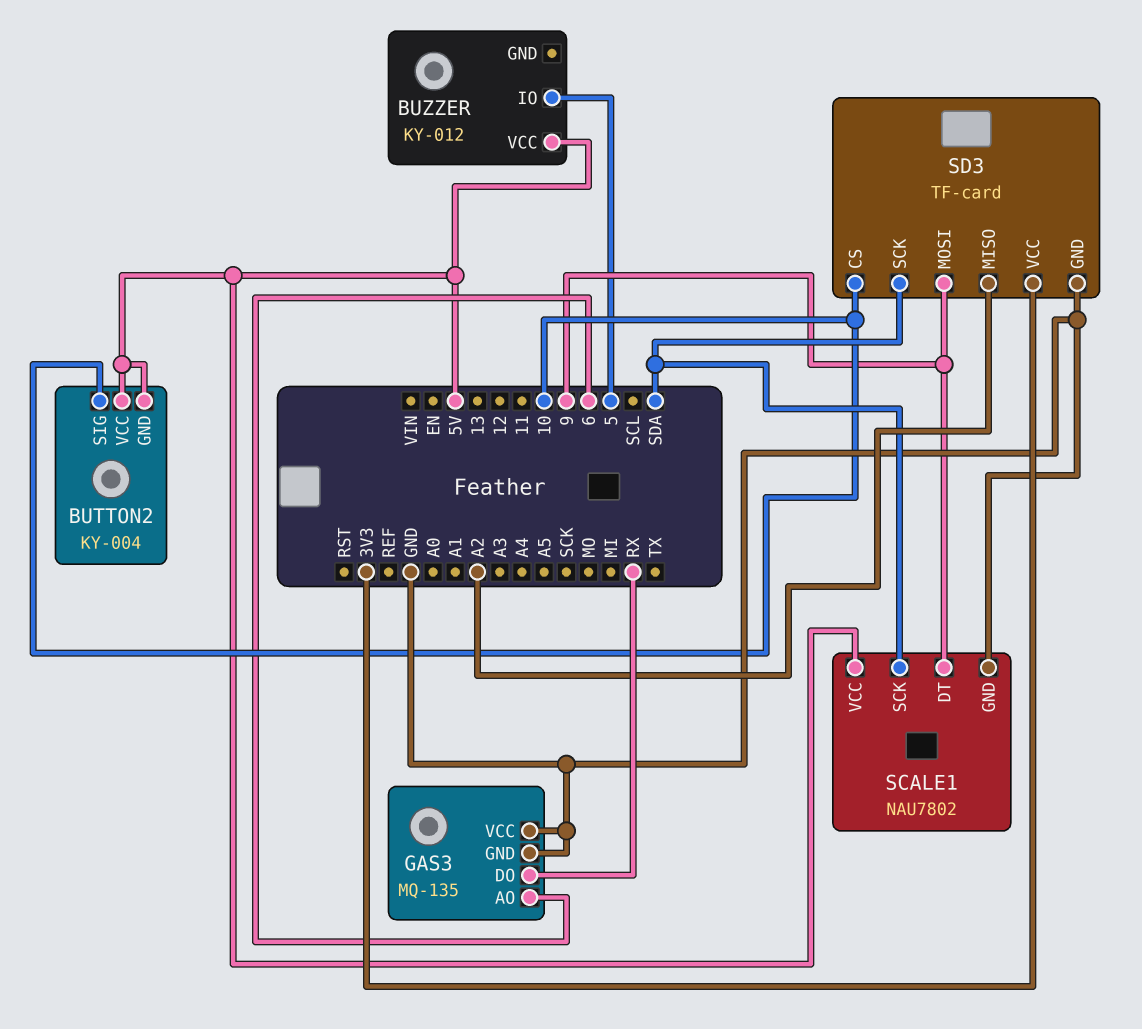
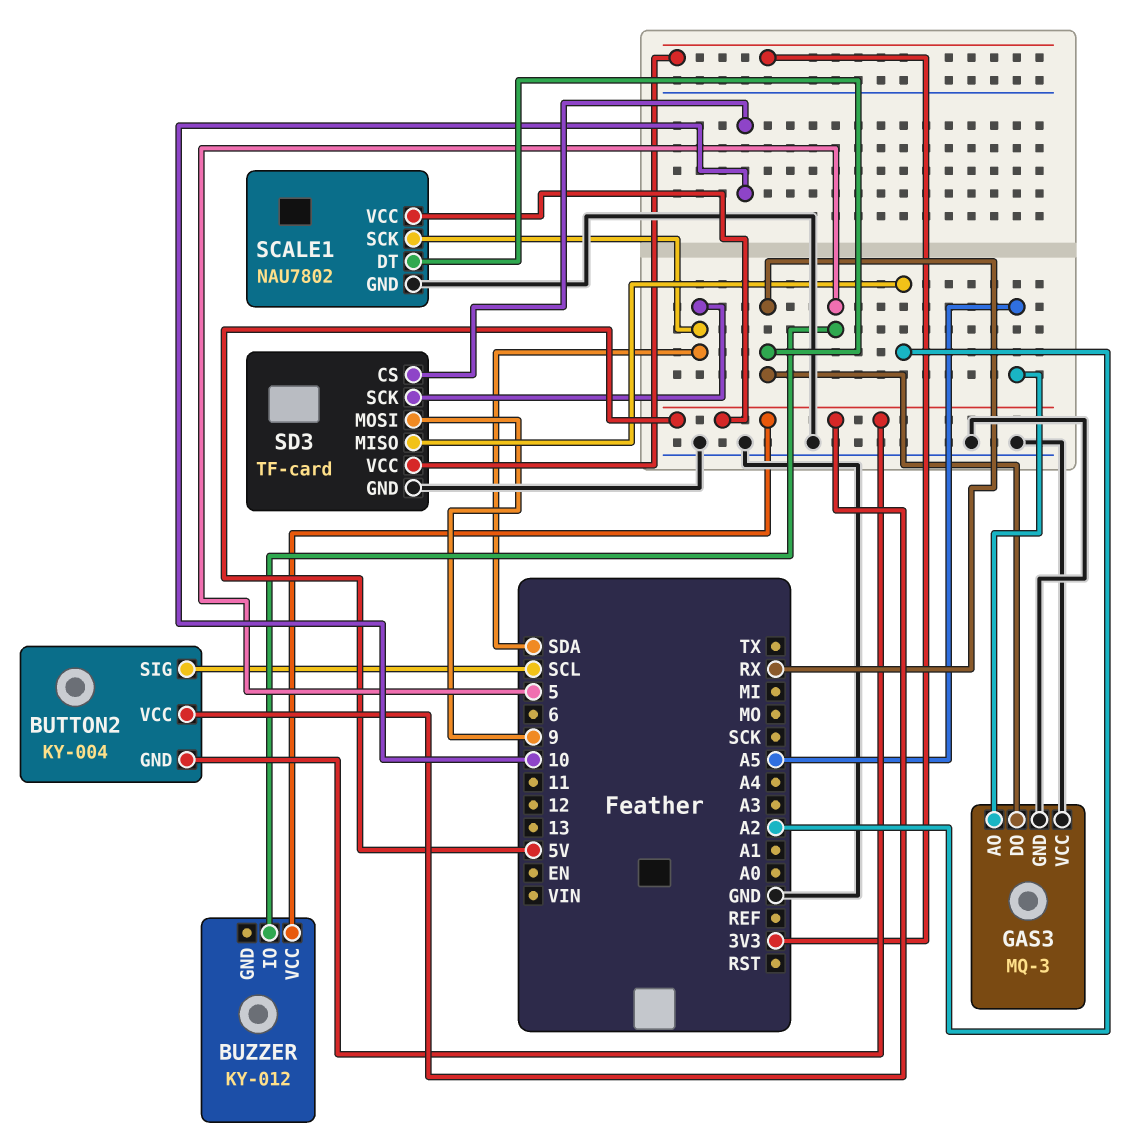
BUTTON2 pin SIG: 10 -> SCL
GAS3: MQ-135 -> MQ-3
GAS3 pin AO: 6 -> A5
SCALE1 pin DT: 9 -> RX

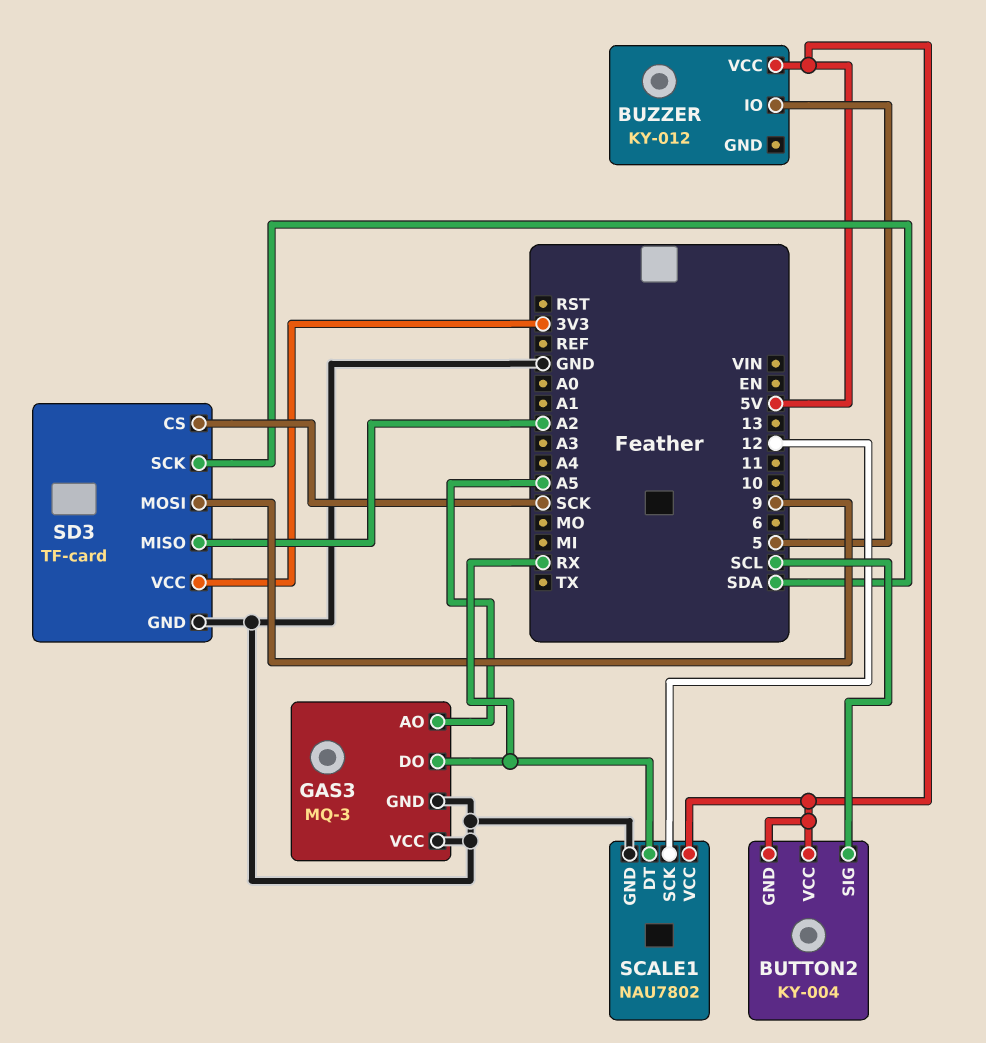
SCALE1 pin SCK: SDA -> 12
SD3 pin CS: 10 -> SCK

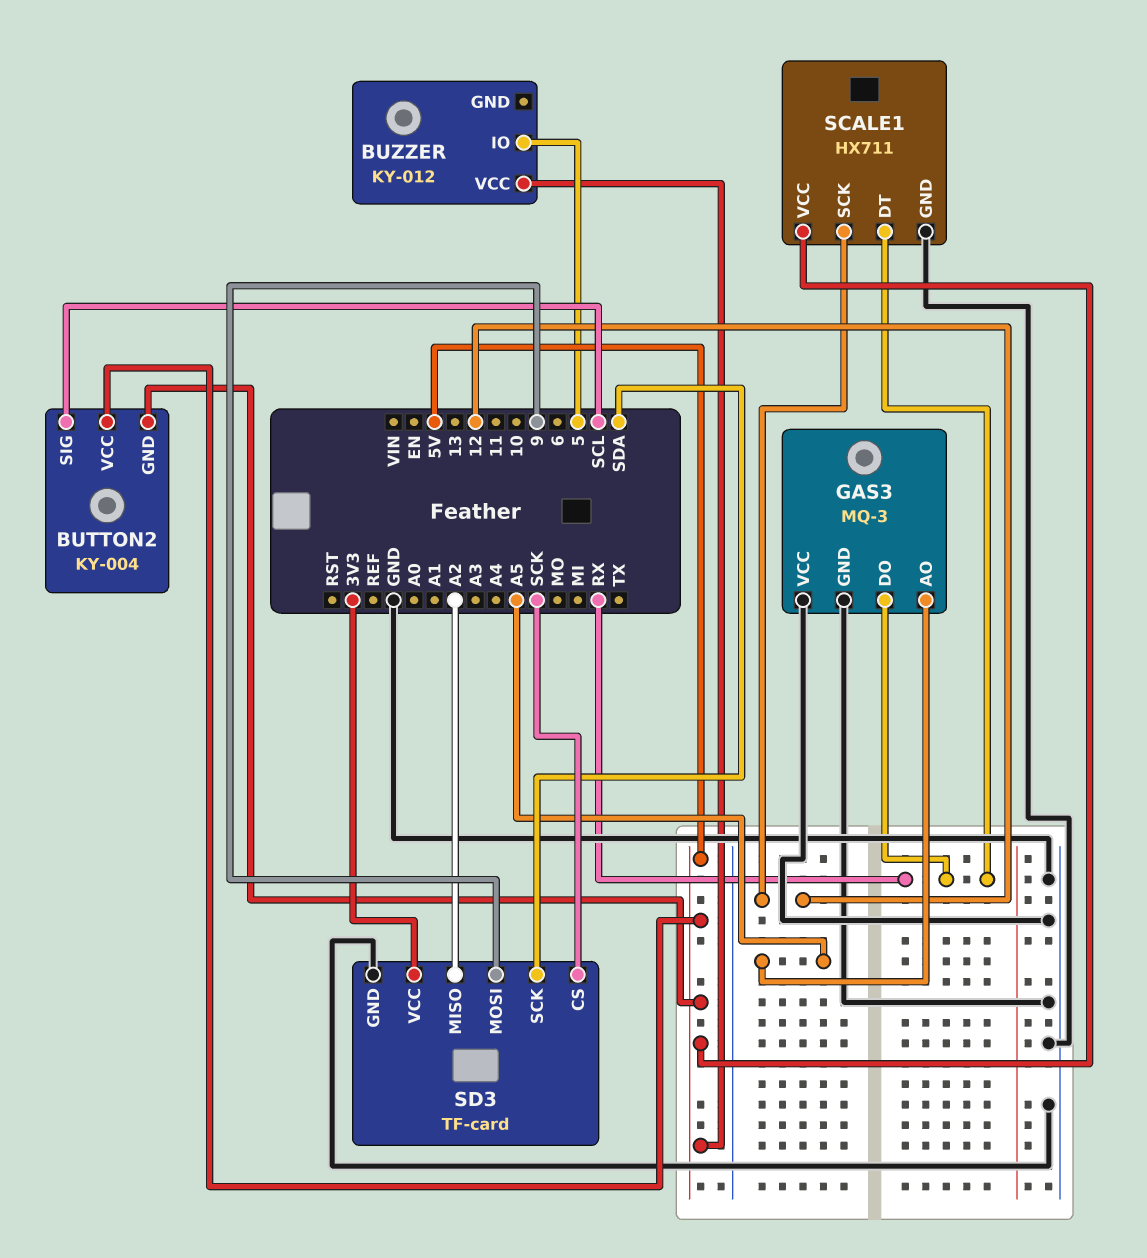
SCALE1: NAU7802 -> HX711

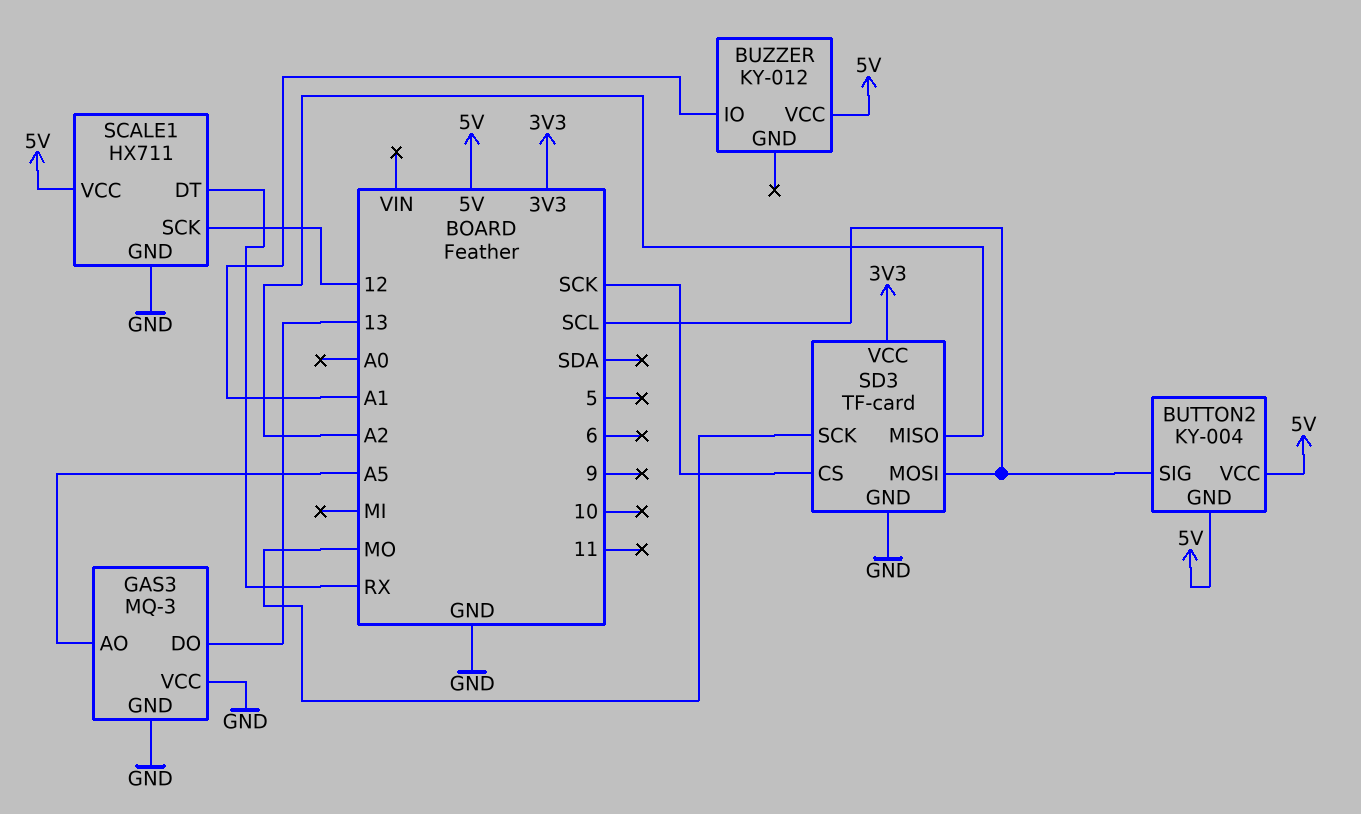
BUZZER pin IO: 5 -> A1
GAS3 pin DO: RX -> 13
SD3 pin MOSI: 9 -> SCL
SD3 pin SCK: SDA -> MO

